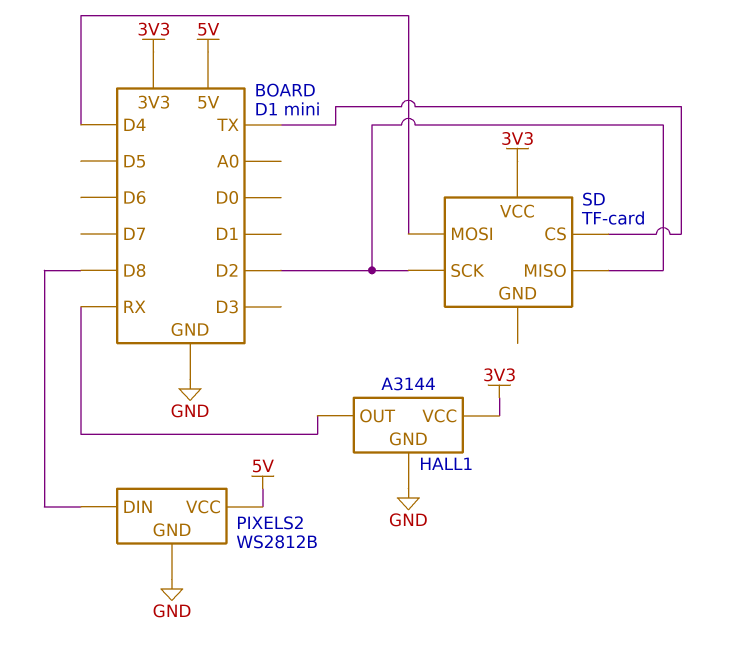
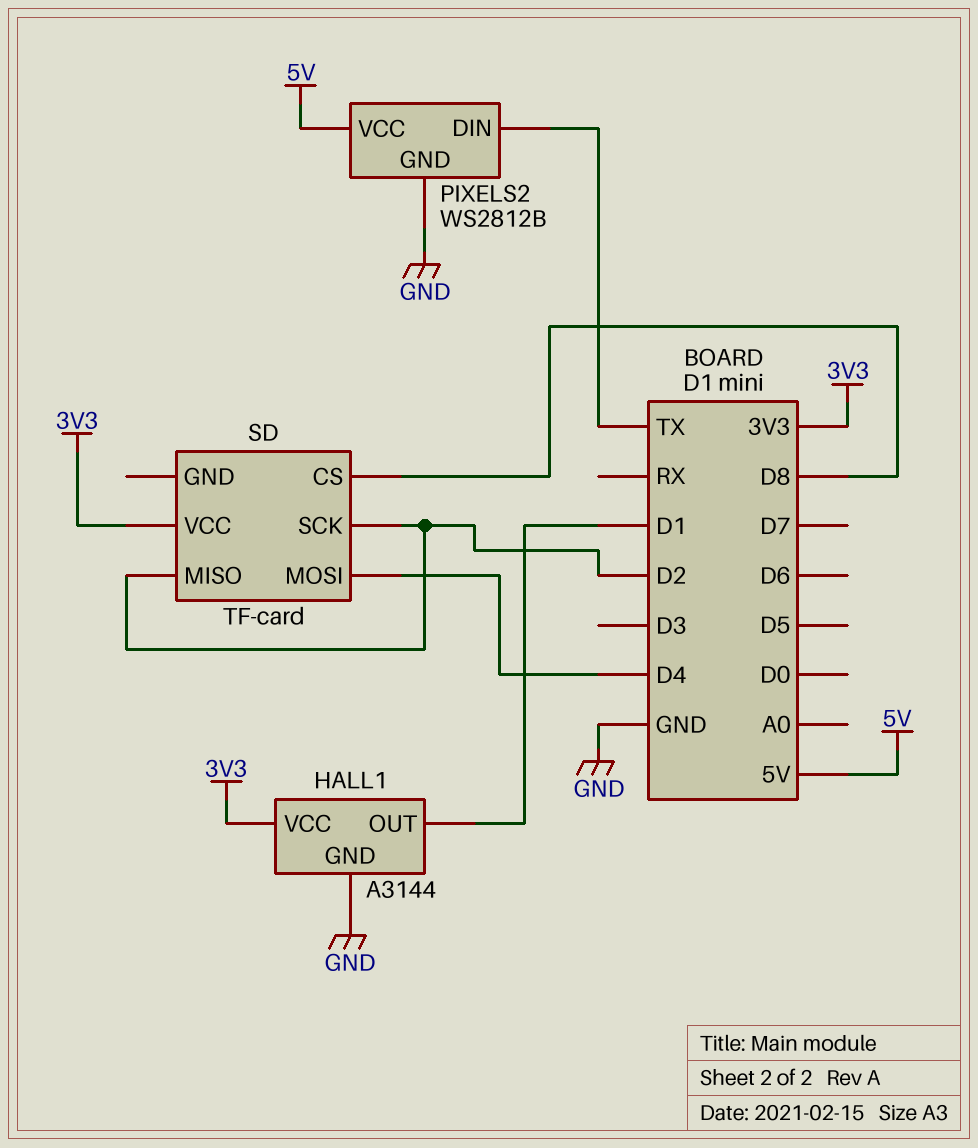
HALL1 pin OUT: RX -> D1
PIXELS2 pin DIN: D8 -> TX
SD pin CS: TX -> D8

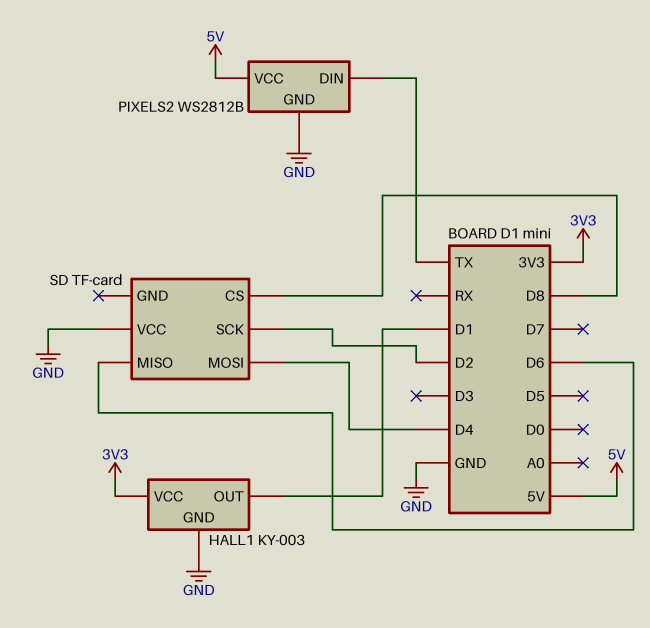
HALL1: A3144 -> KY-003
SD pin MISO: D2 -> D6
SD pin VCC: 3V3 -> GND

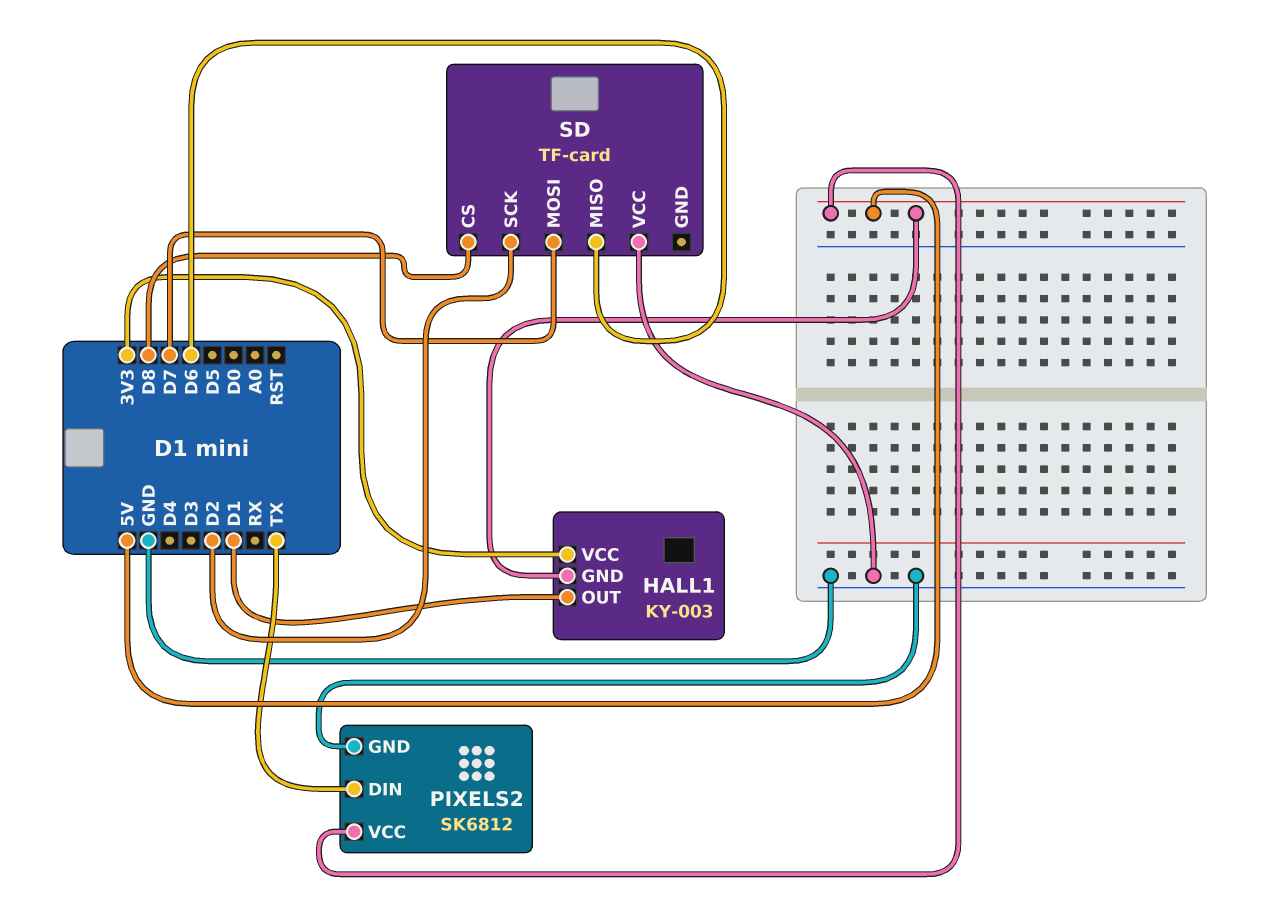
HALL1 pin GND: GND -> 5V
PIXELS2: WS2812B -> SK6812
SD pin MOSI: D4 -> D7

